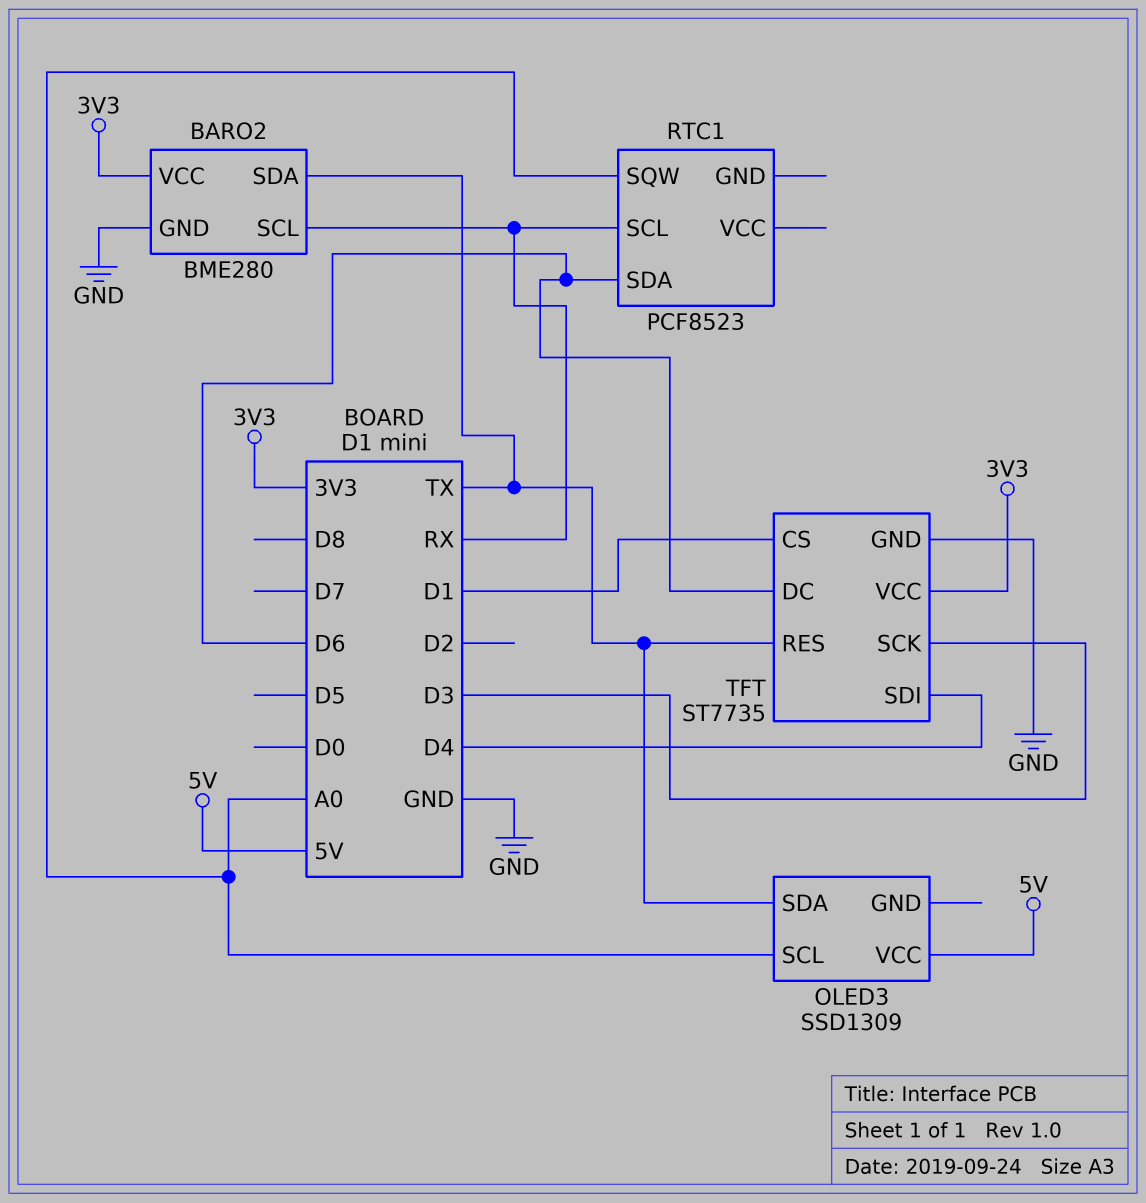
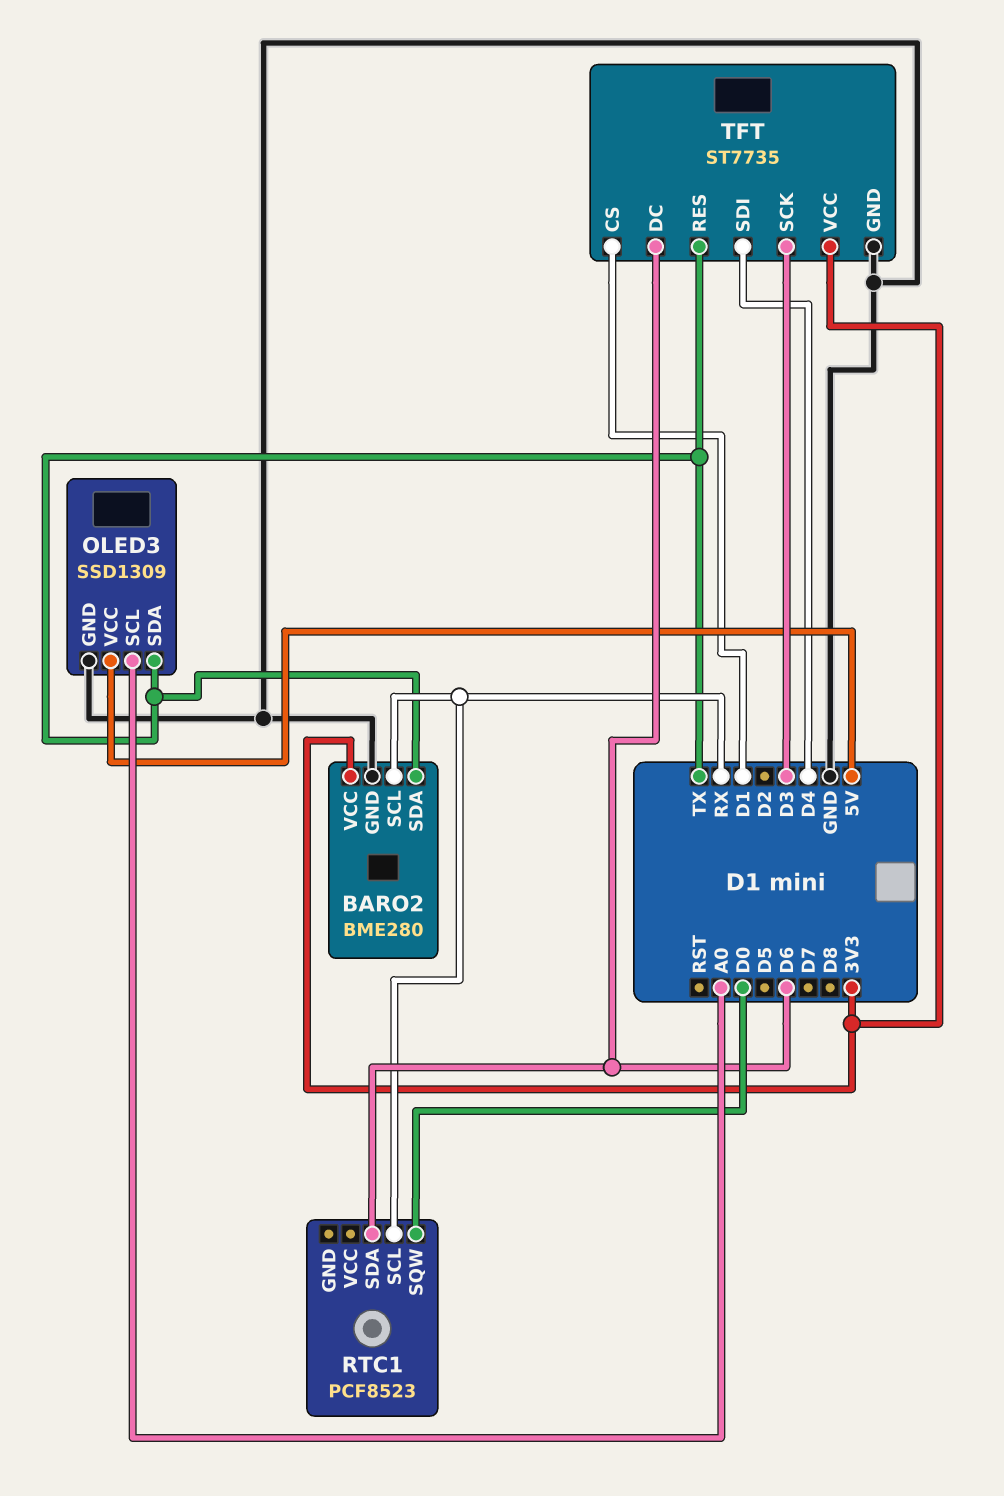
OLED3 pin GND: none -> GND
RTC1 pin SQW: A0 -> D0

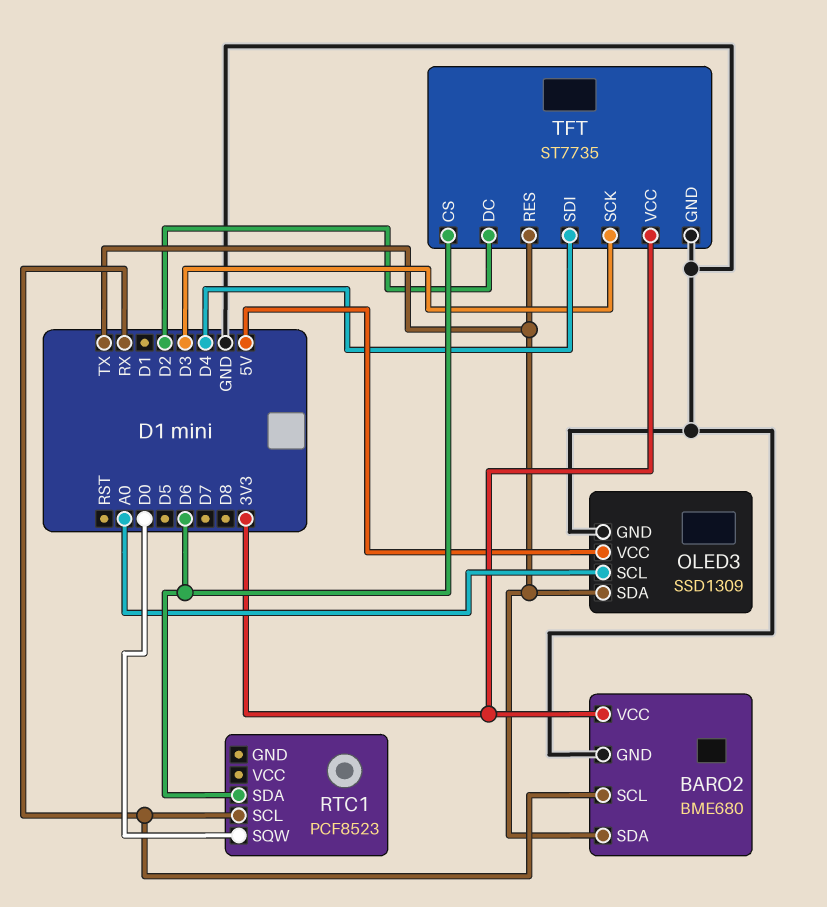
BARO2: BME280 -> BME680
TFT pin CS: D1 -> D6
TFT pin DC: D6 -> D2

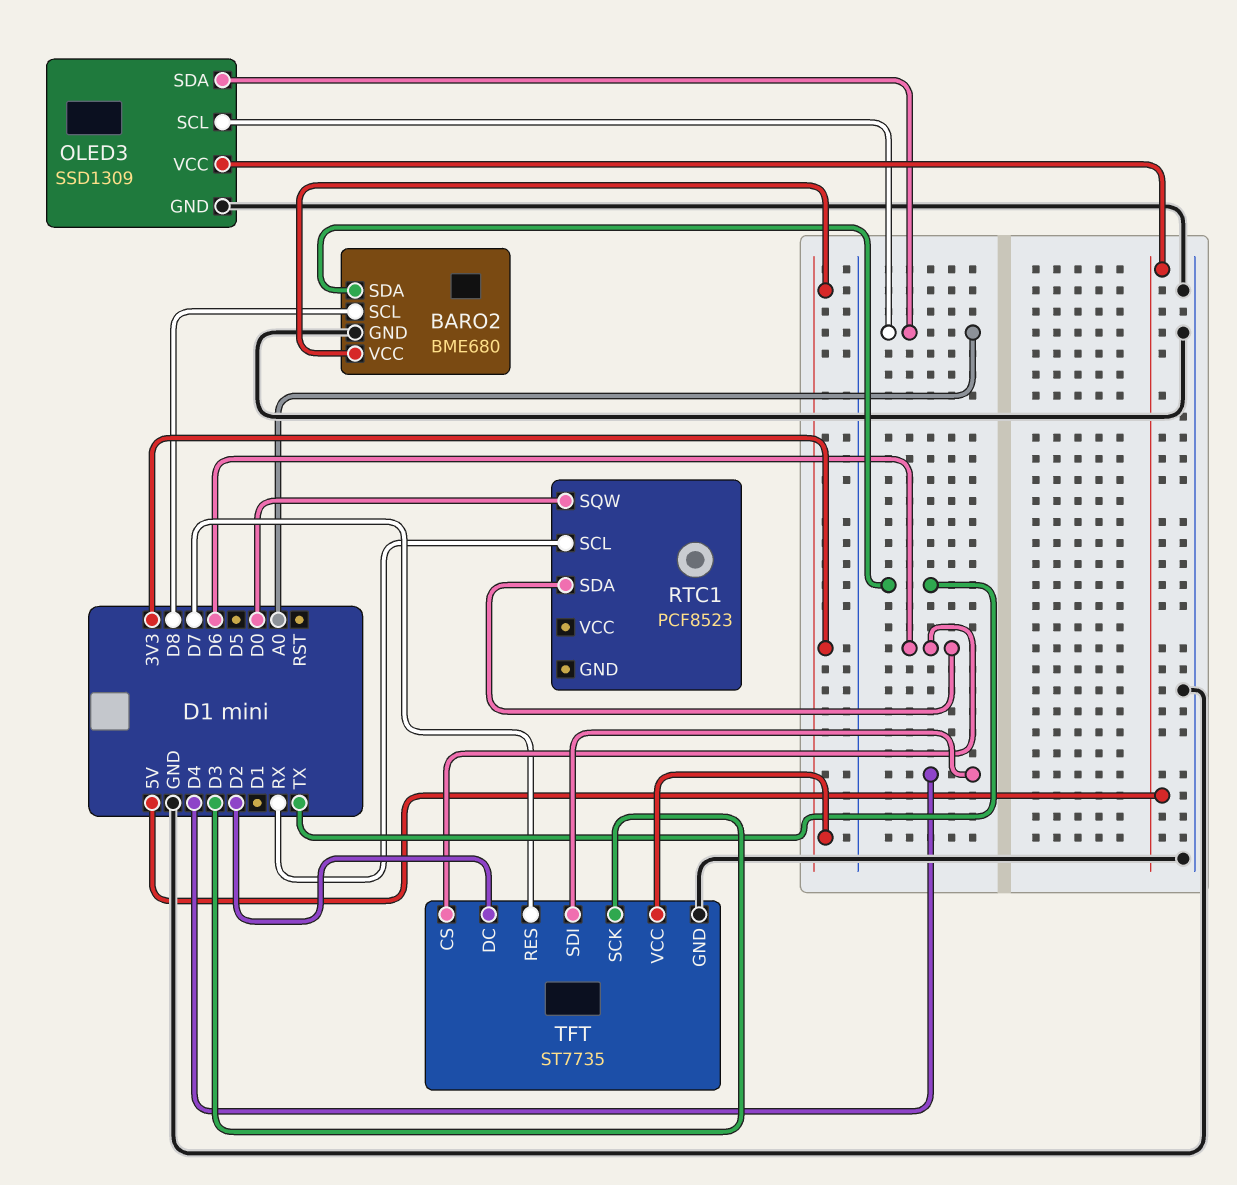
BARO2 pin SCL: RX -> D8
OLED3 pin SDA: TX -> A0
TFT pin RES: TX -> D7

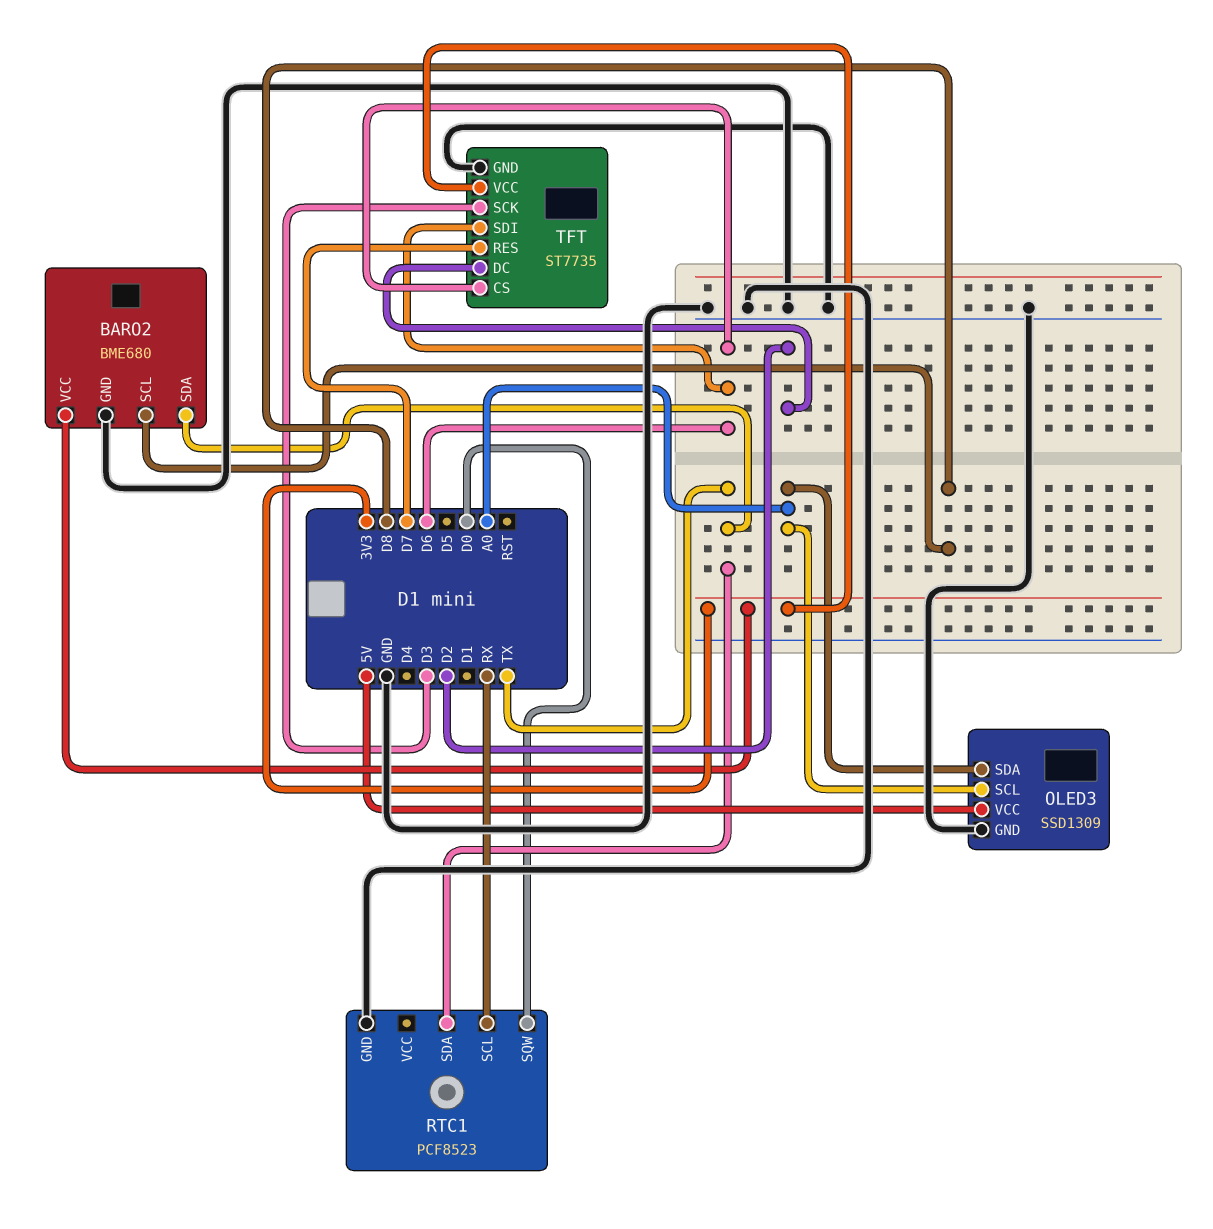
RTC1 pin GND: none -> GND
RTC1 pin SDA: D6 -> TX
TFT pin SDI: D4 -> D6

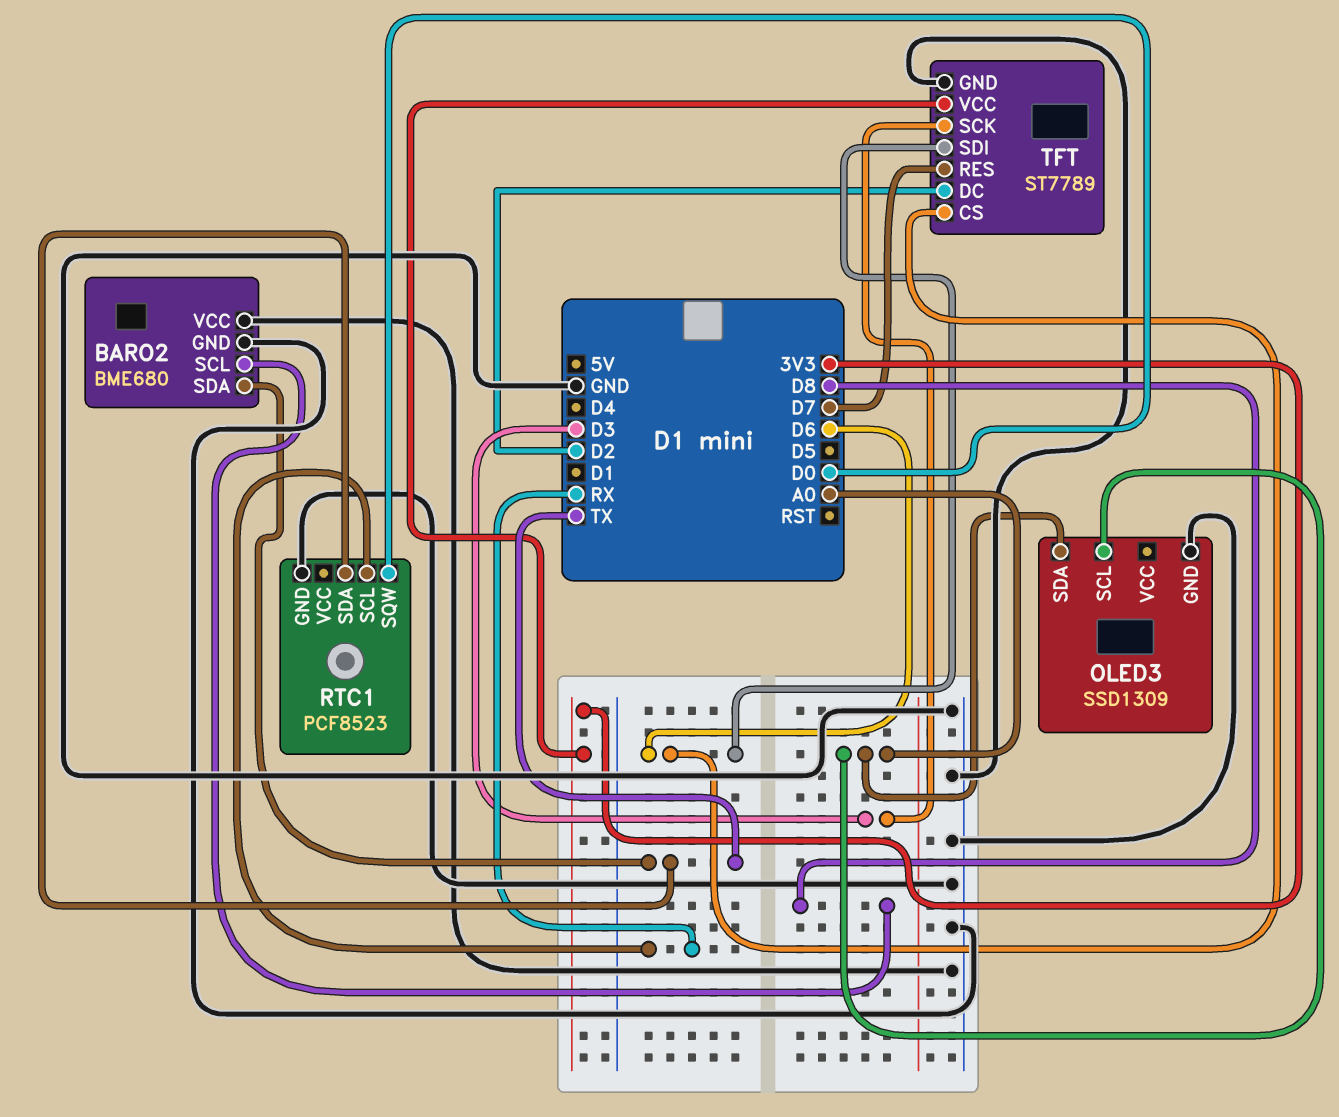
BARO2 pin VCC: 3V3 -> GND
OLED3 pin VCC: 5V -> none
TFT: ST7735 -> ST7789

